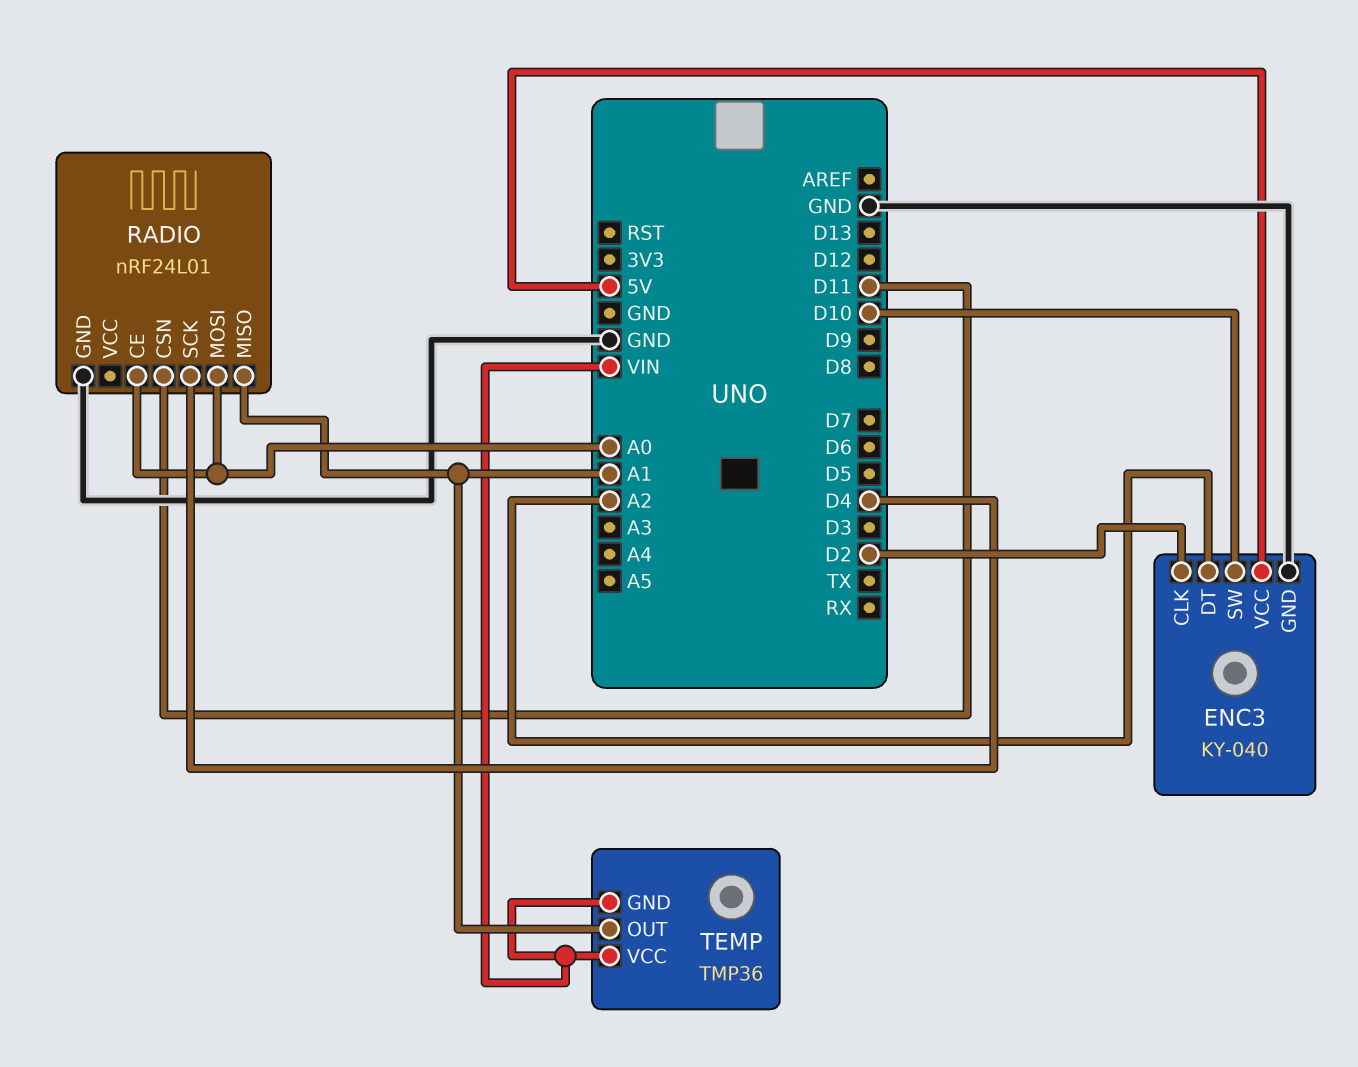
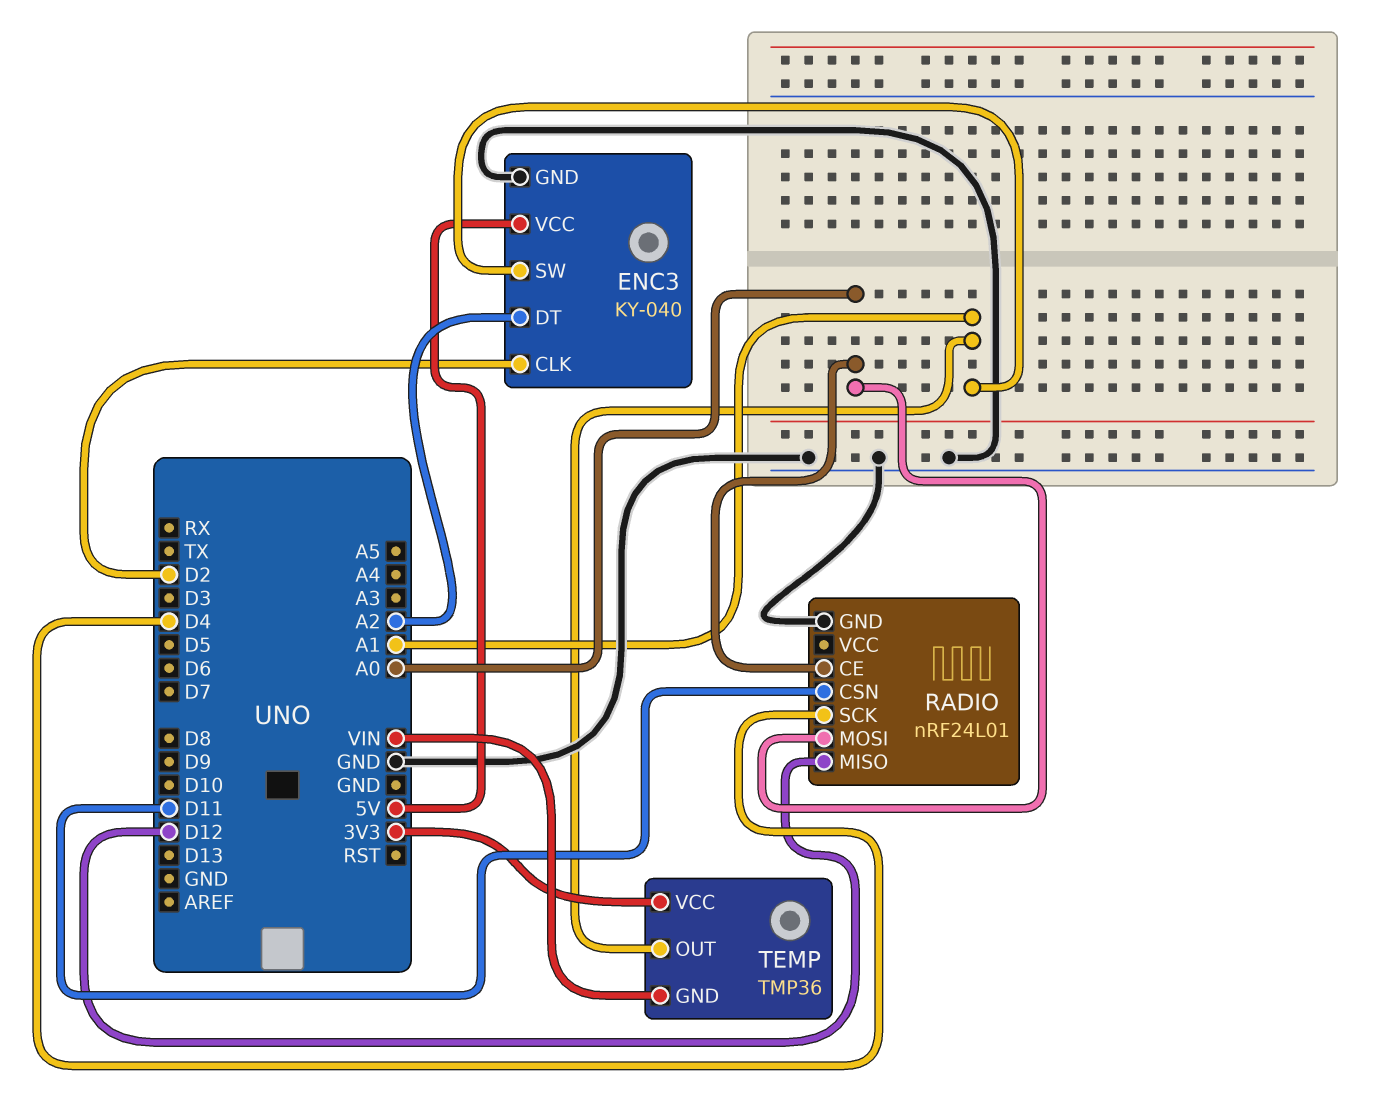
ENC3 pin SW: D10 -> A1
RADIO pin MISO: A1 -> D12
TEMP pin VCC: VIN -> 3V3

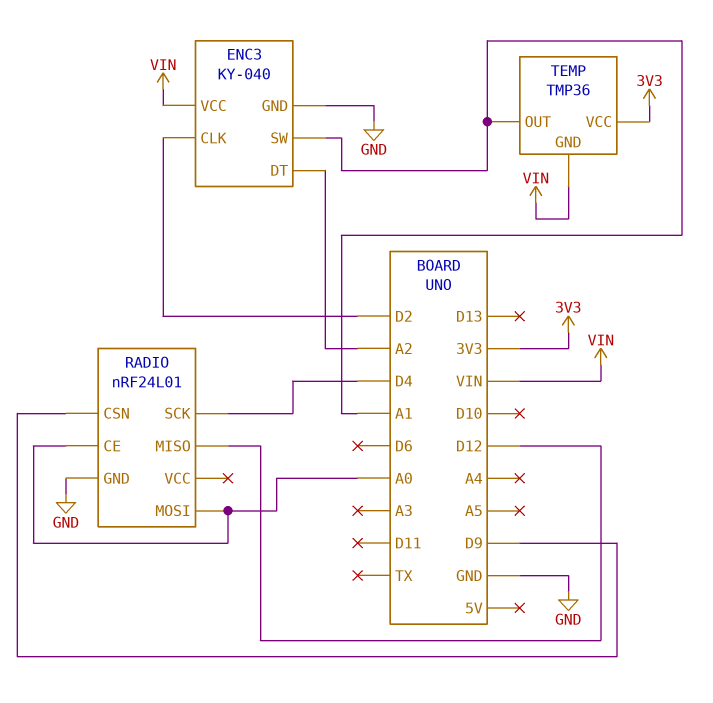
ENC3 pin VCC: 5V -> VIN
RADIO pin CSN: D11 -> D9

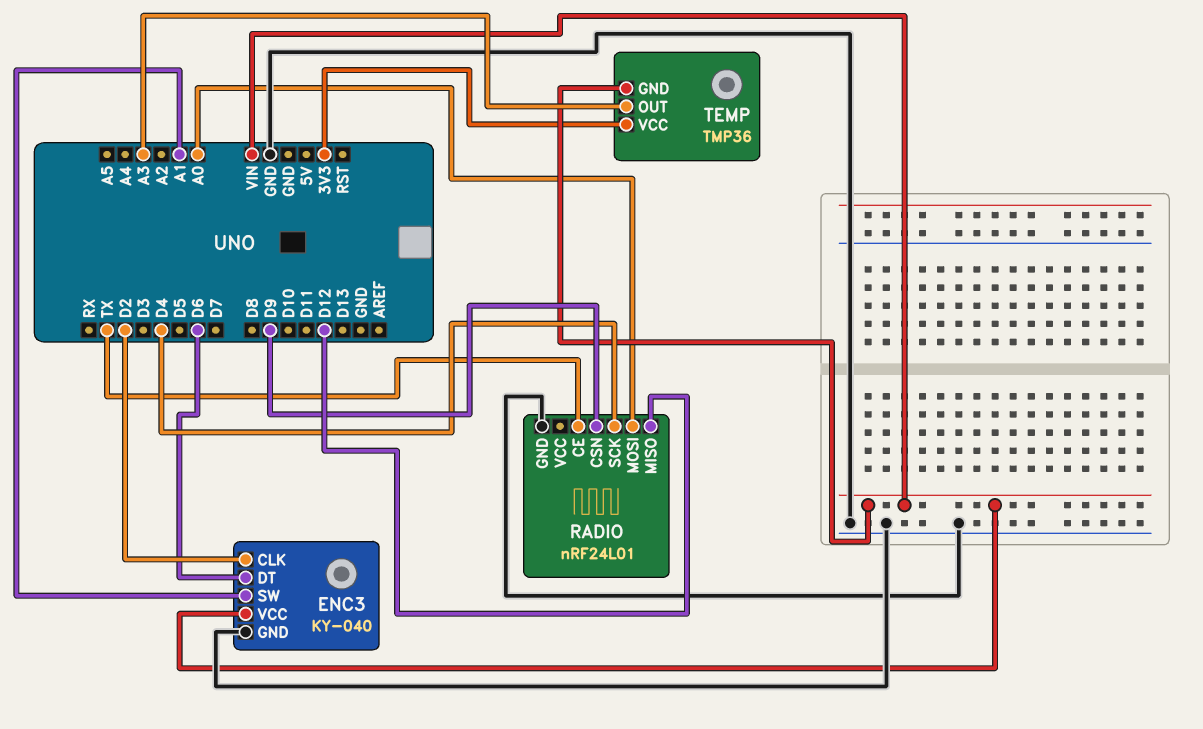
ENC3 pin DT: A2 -> D6
RADIO pin CE: A0 -> TX
TEMP pin OUT: A1 -> A3

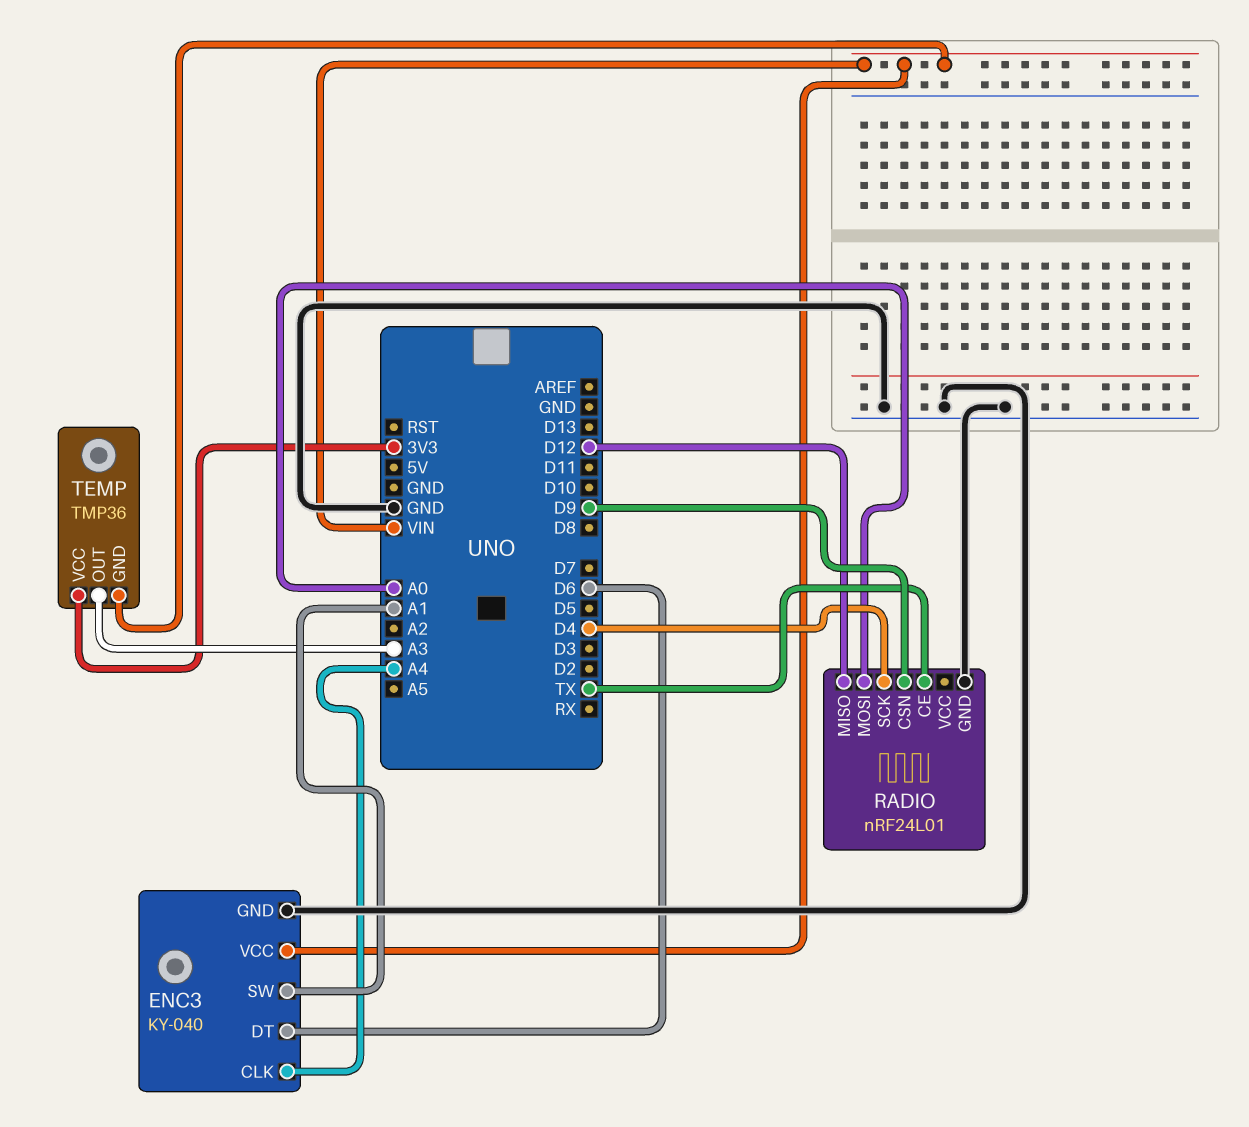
ENC3 pin CLK: D2 -> A4

